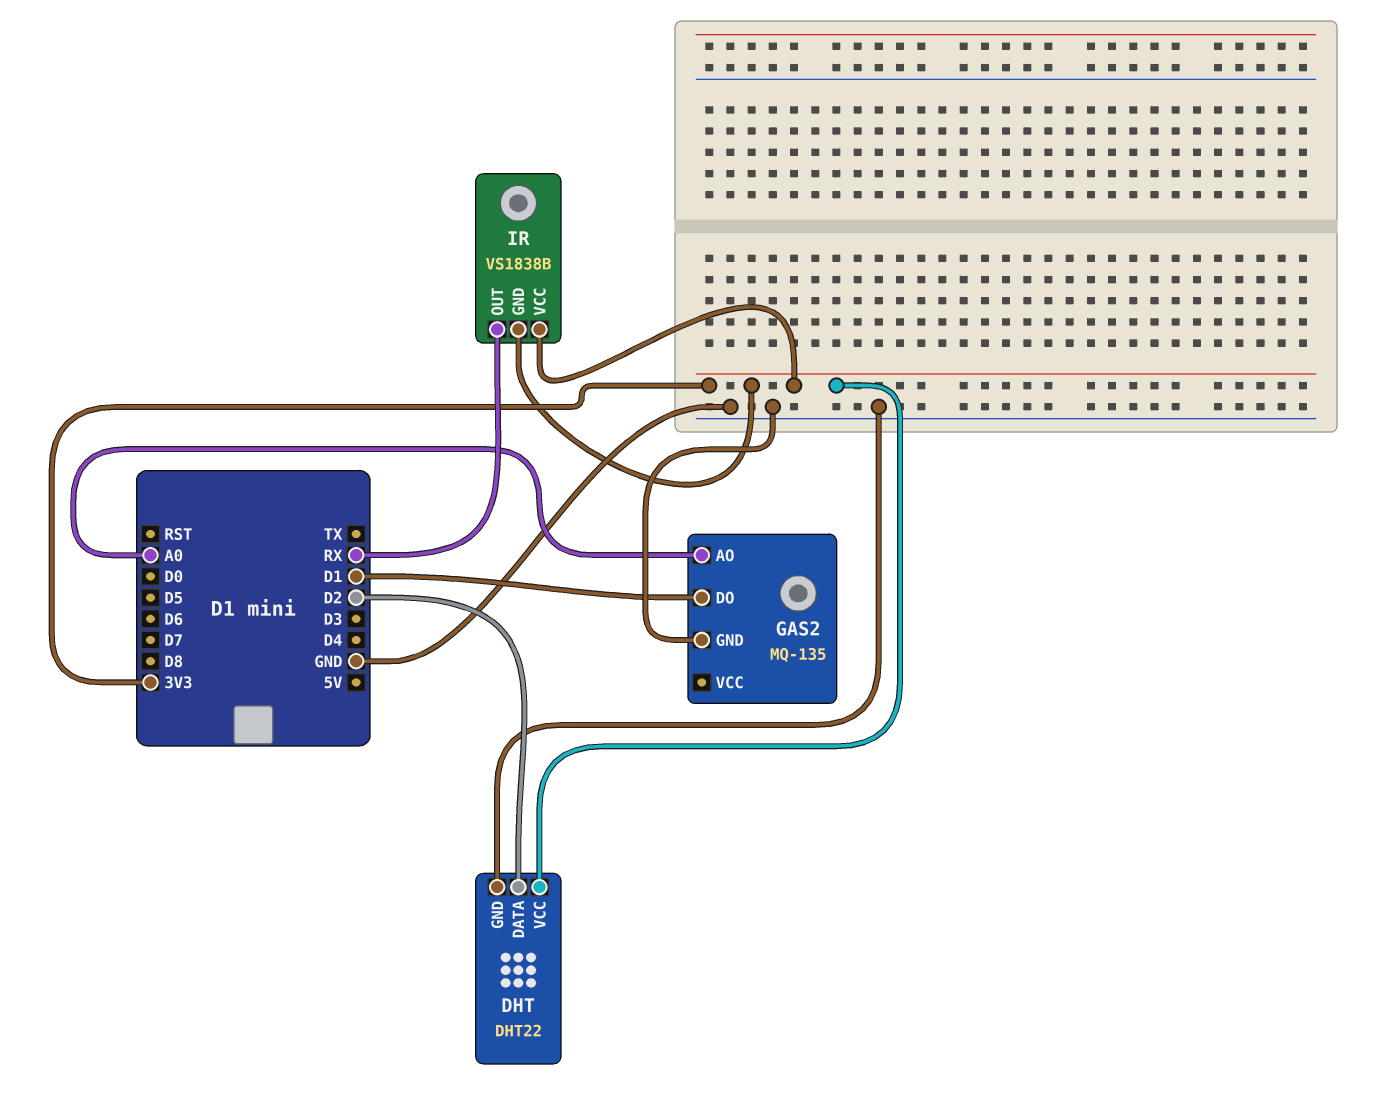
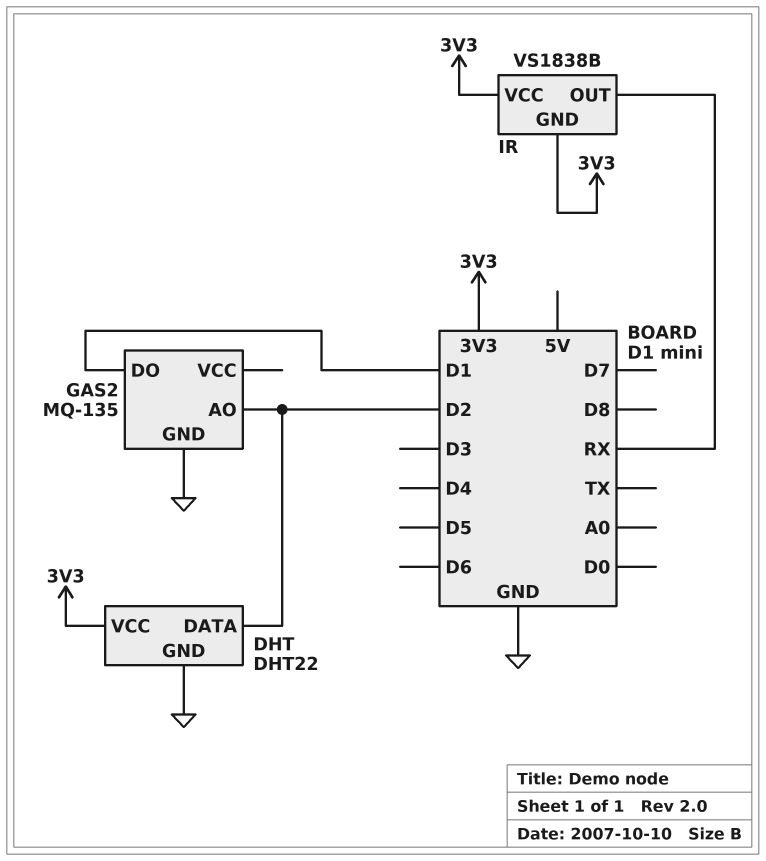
GAS2 pin AO: A0 -> D2

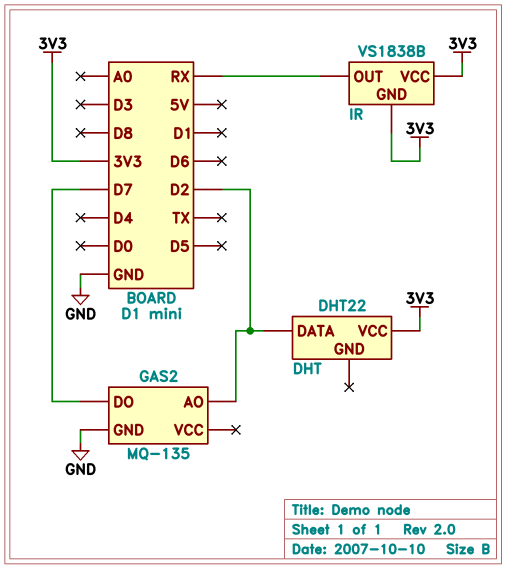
DHT pin GND: GND -> none
GAS2 pin DO: D1 -> D7

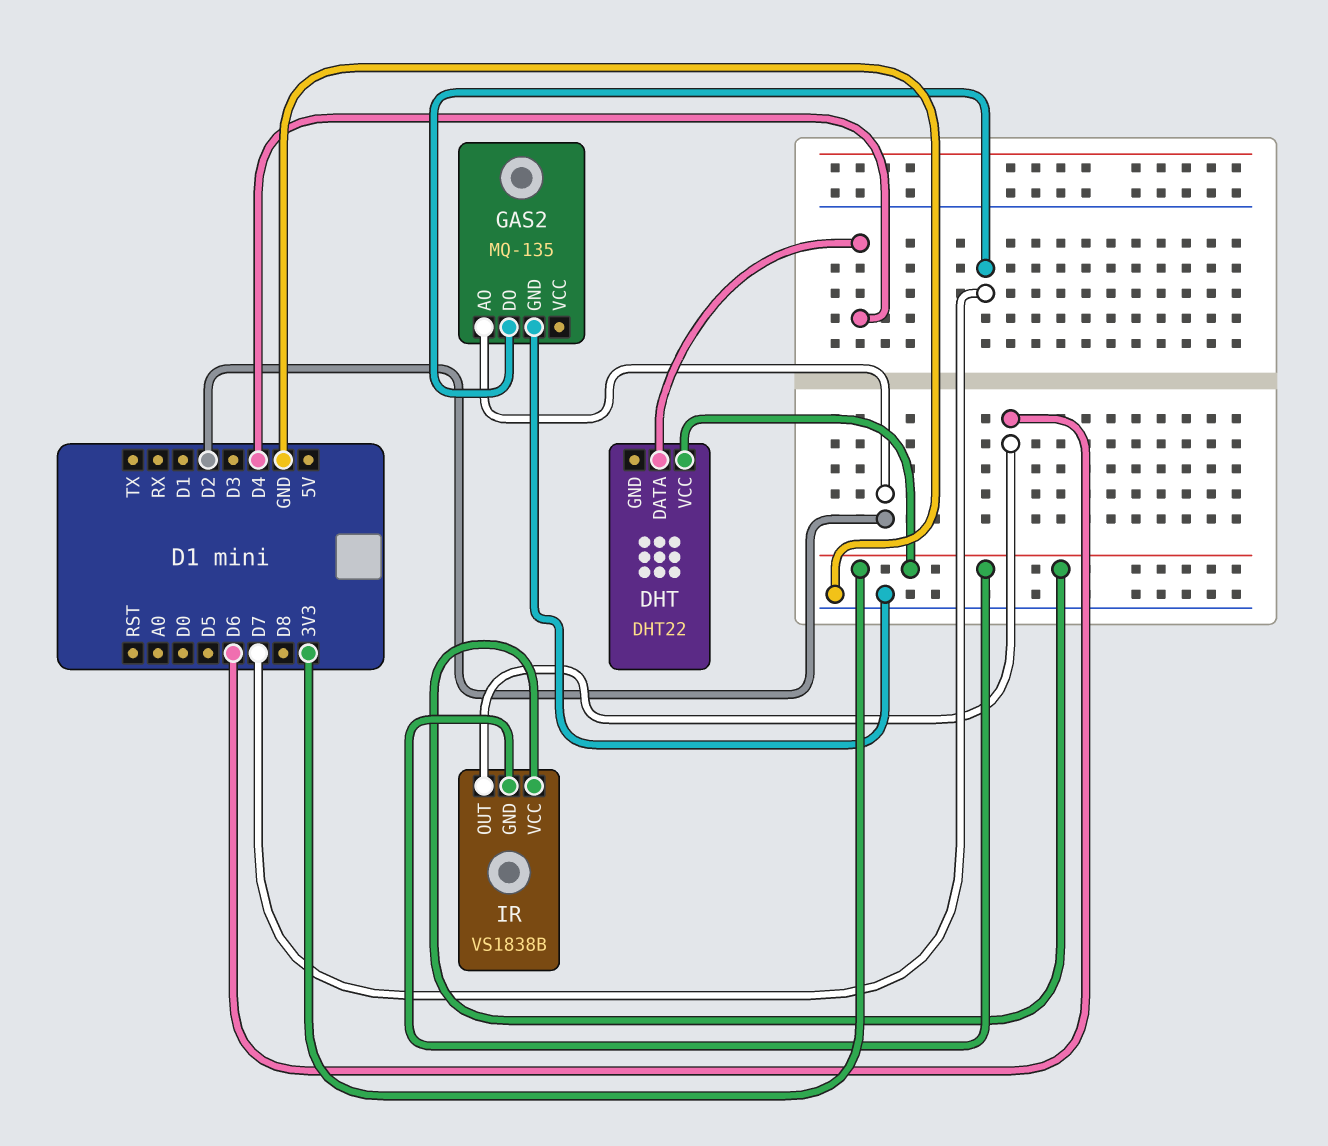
DHT pin DATA: D2 -> D4
IR pin OUT: RX -> D6

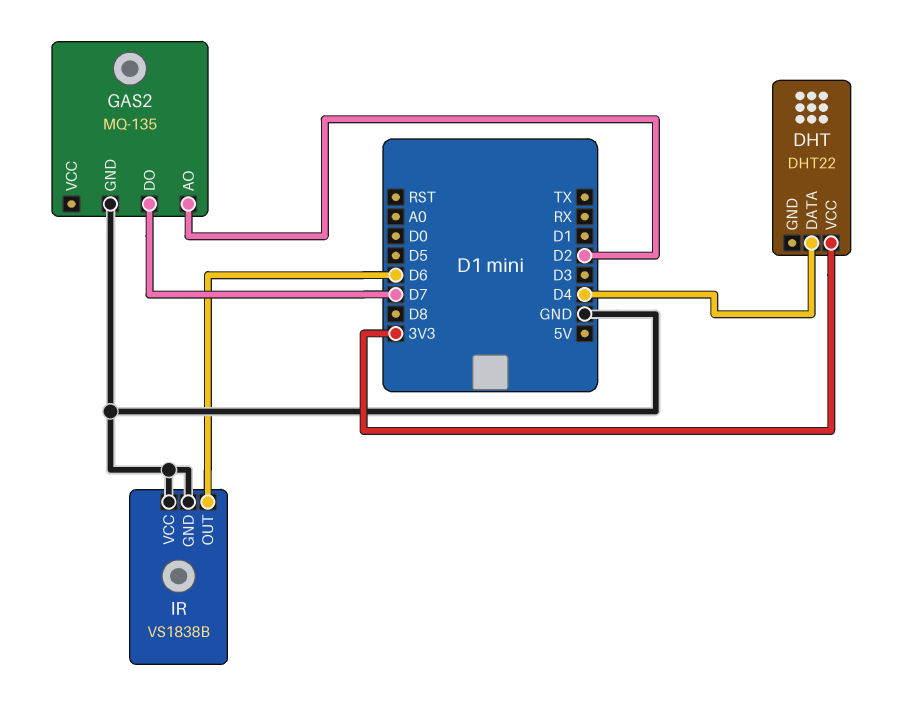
IR pin GND: 3V3 -> GND
IR pin VCC: 3V3 -> GND

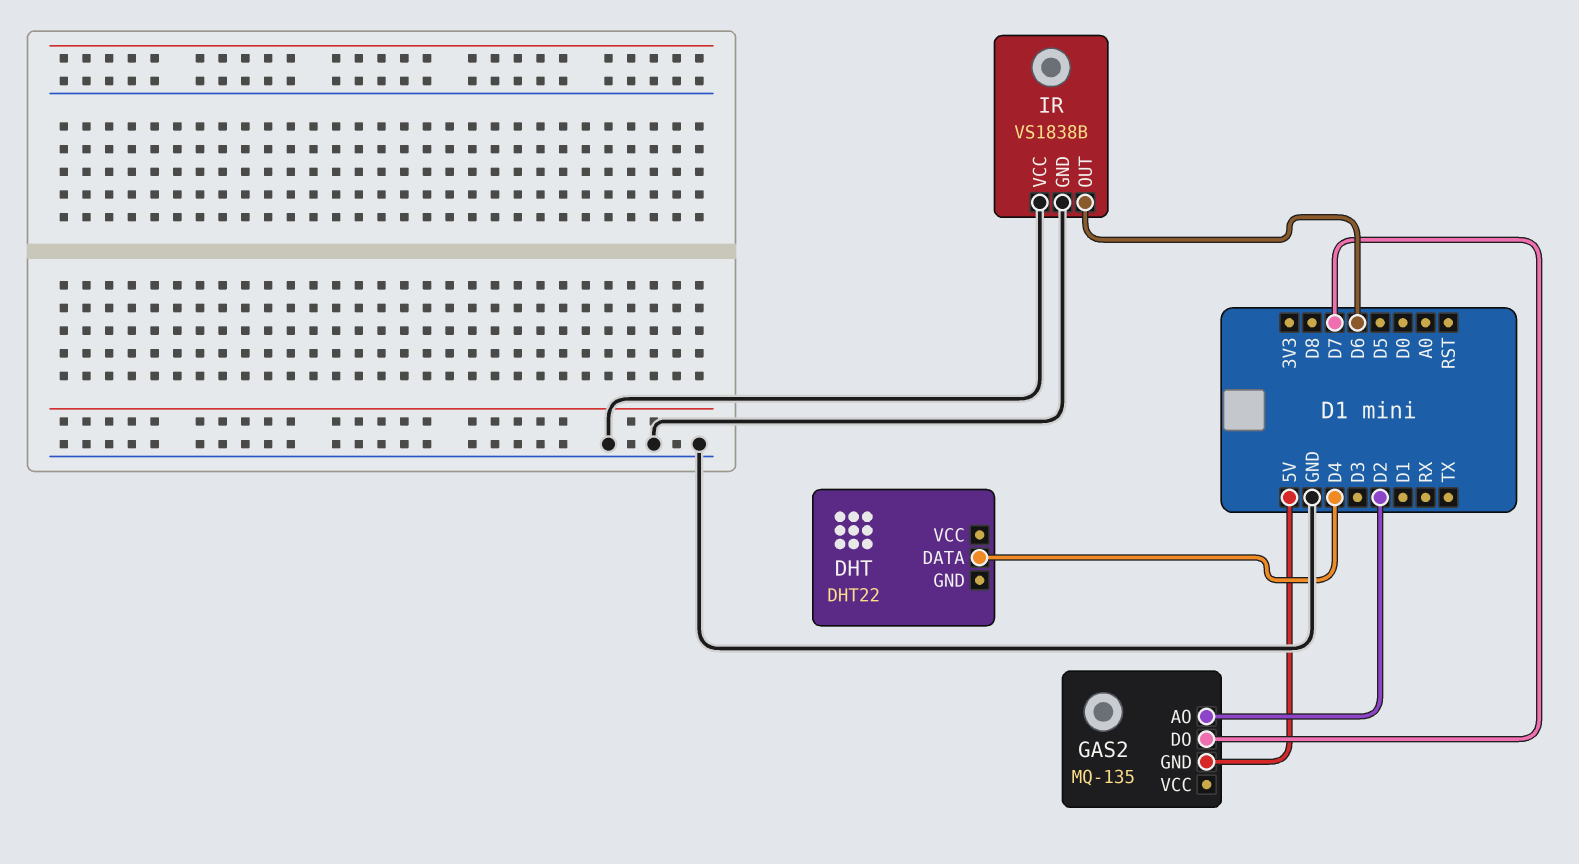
DHT pin VCC: 3V3 -> none
GAS2 pin GND: GND -> 5V

